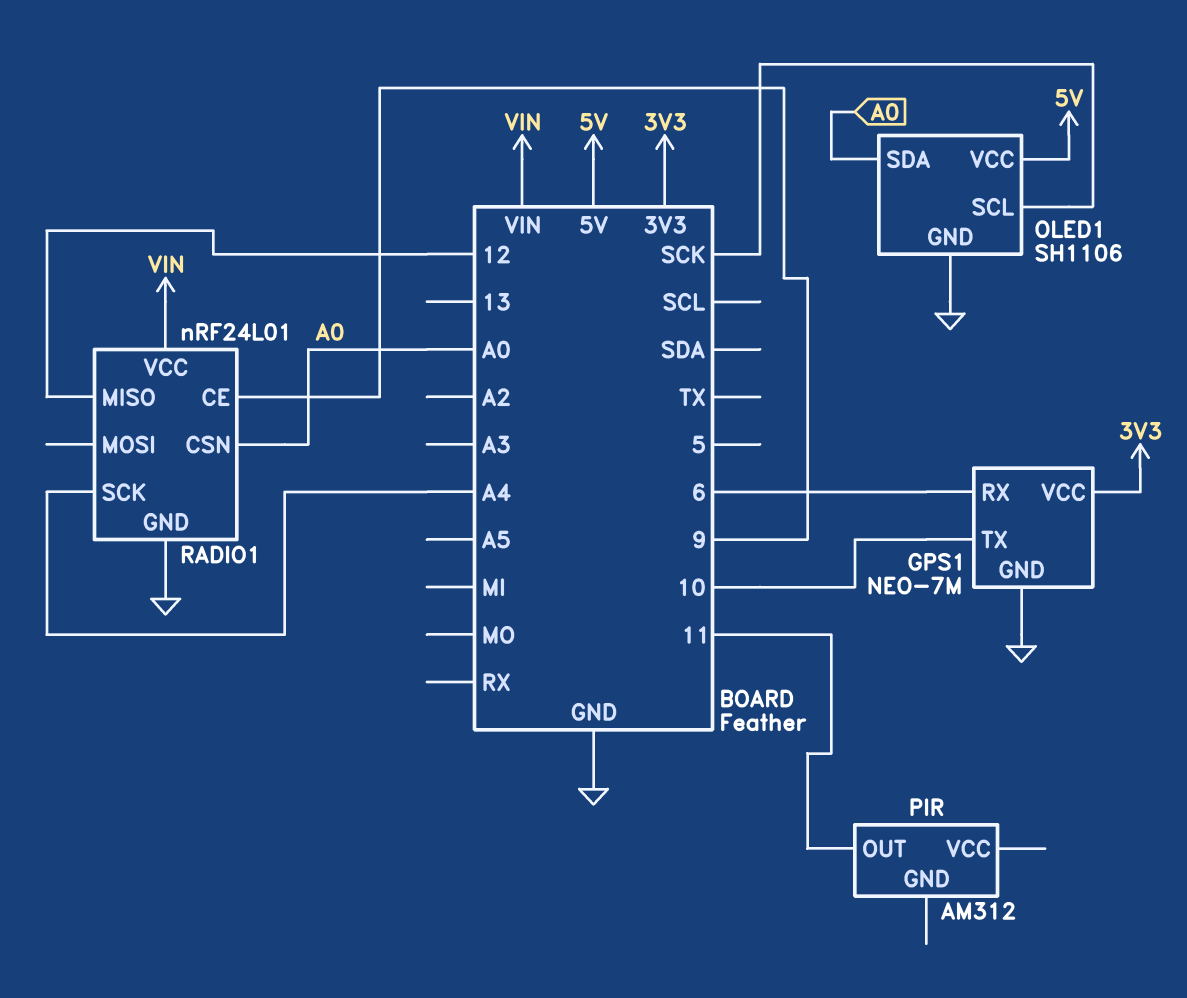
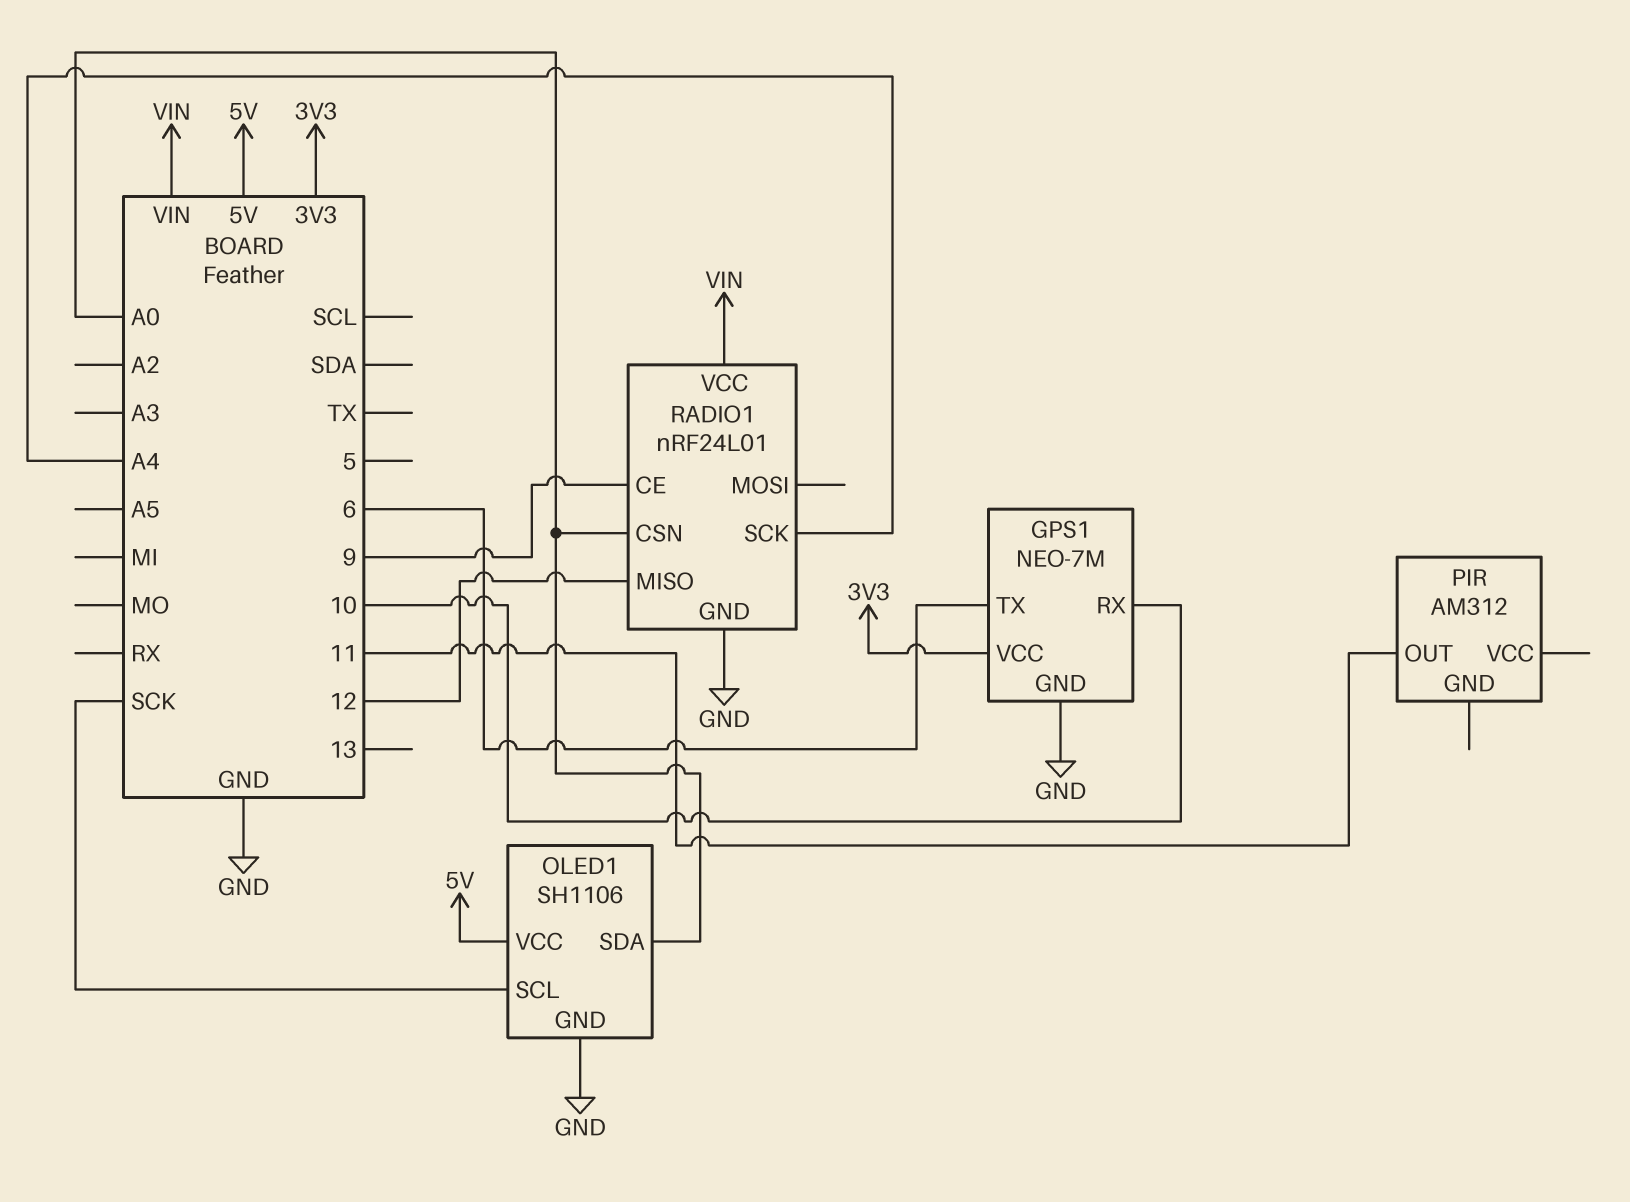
GPS1 pin RX: 6 -> 10
GPS1 pin TX: 10 -> 6

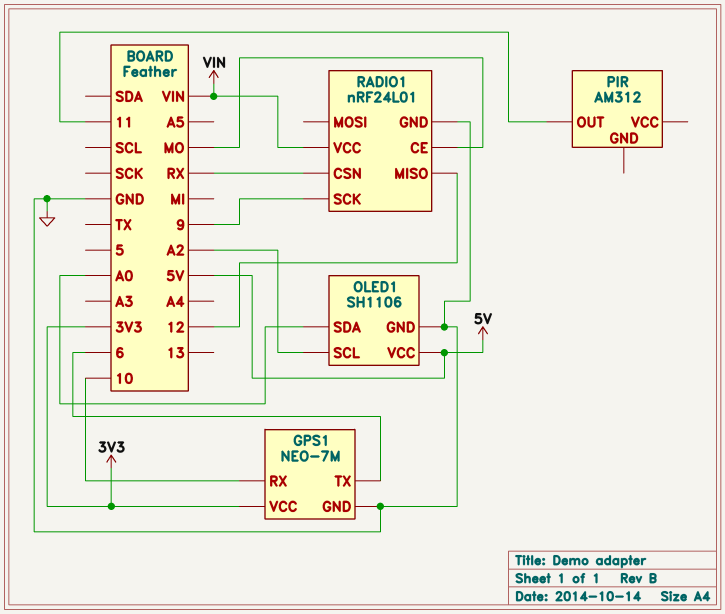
OLED1 pin SCL: SCK -> A2
RADIO1 pin CE: 9 -> MO
RADIO1 pin CSN: A0 -> RX
RADIO1 pin SCK: A4 -> 9

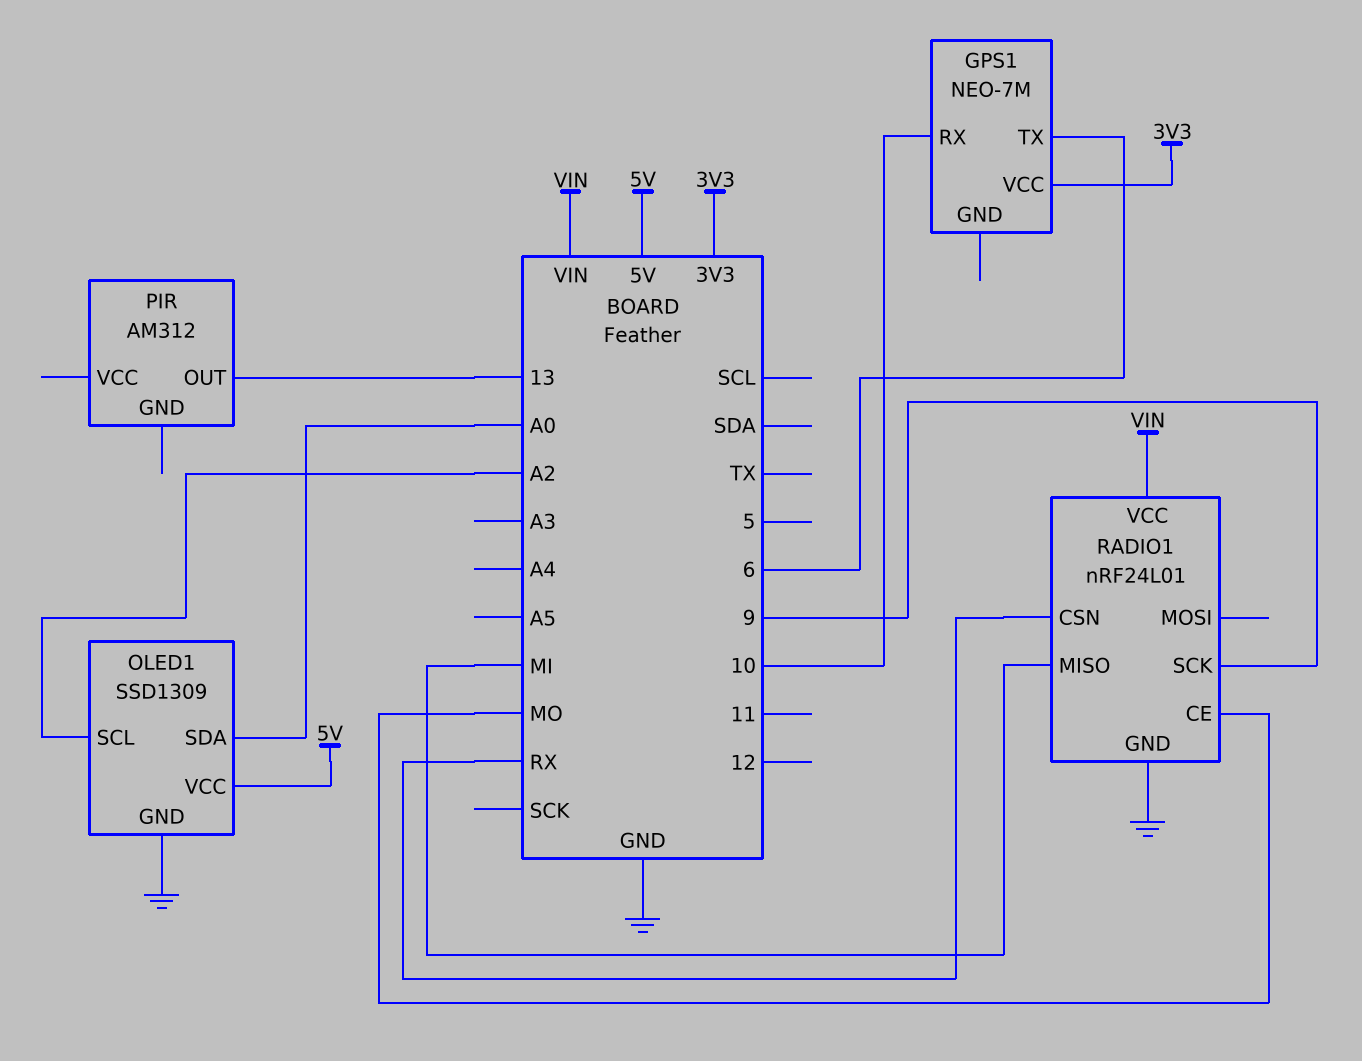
GPS1 pin GND: GND -> none
OLED1: SH1106 -> SSD1309
PIR pin OUT: 11 -> 13
RADIO1 pin MISO: 12 -> MI

